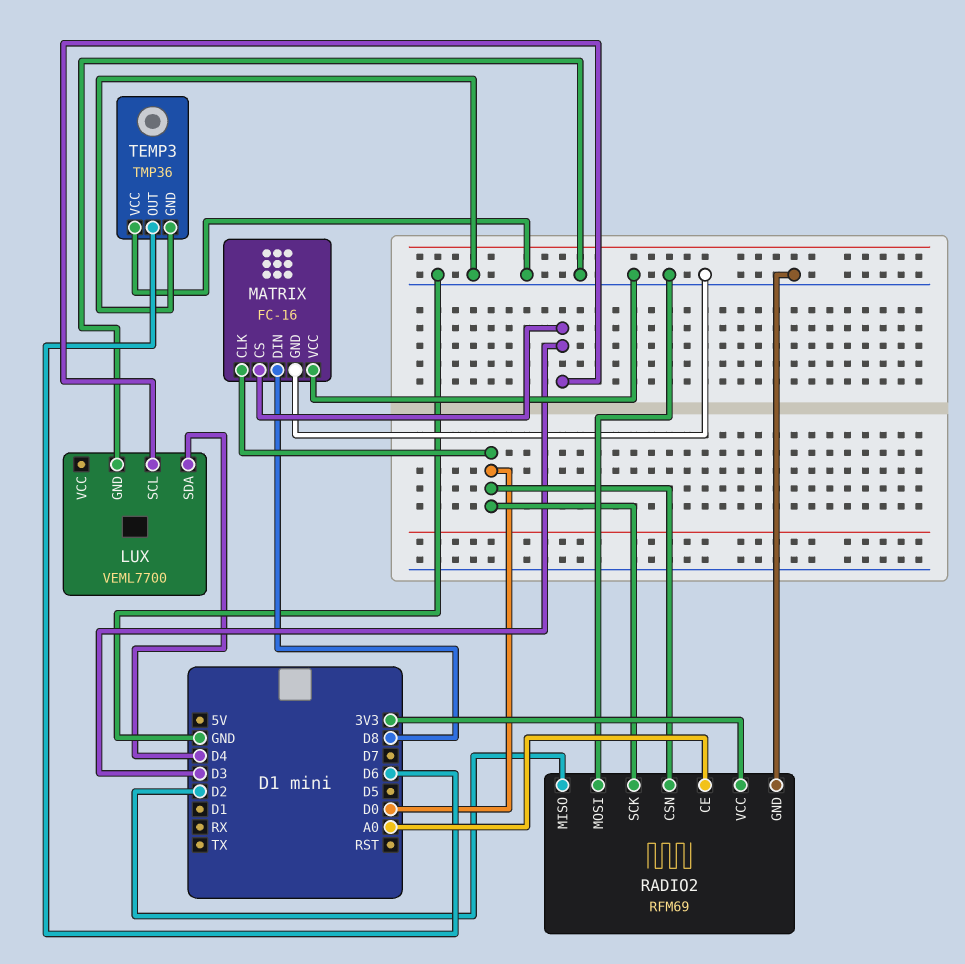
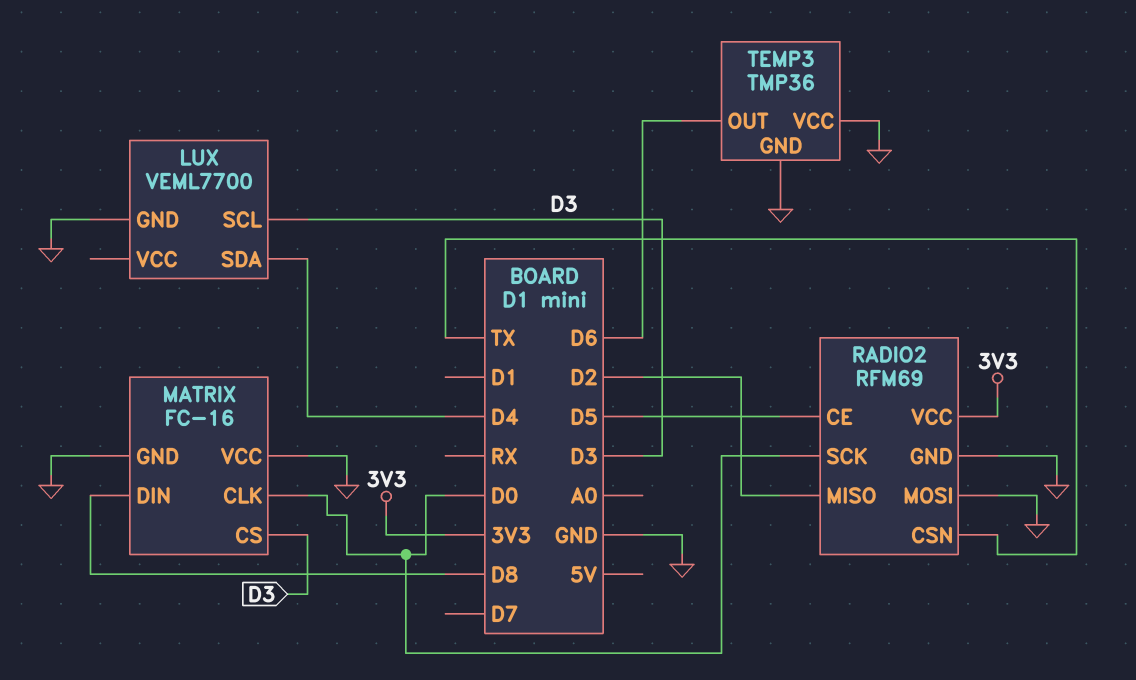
RADIO2 pin CE: A0 -> D5
RADIO2 pin CSN: D0 -> TX

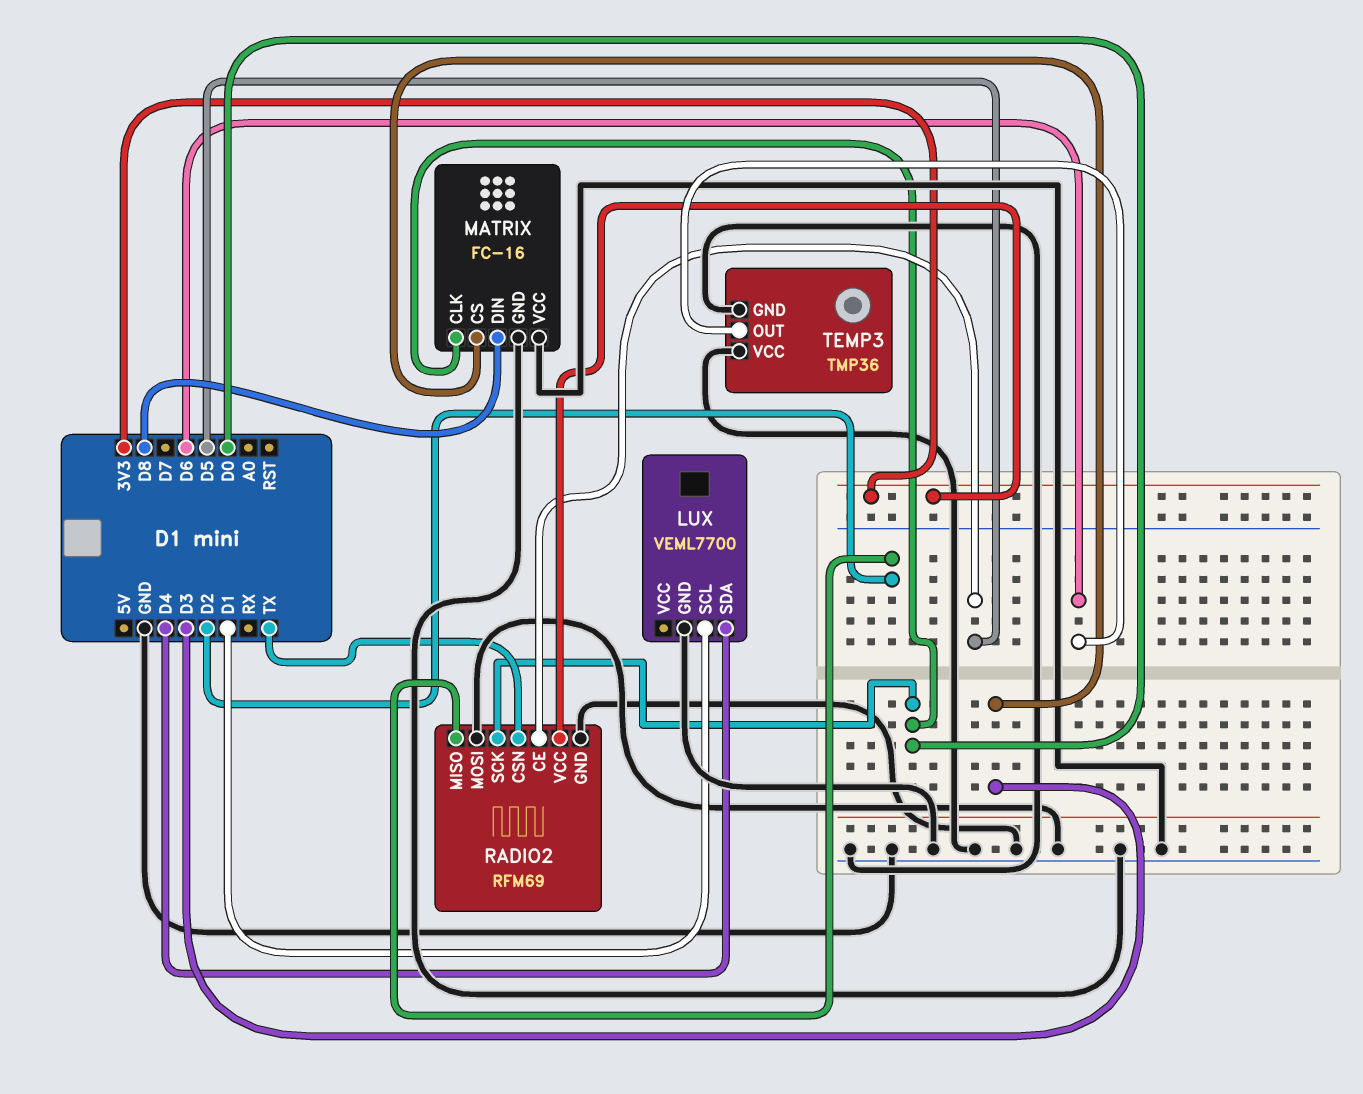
LUX pin SCL: D3 -> D1

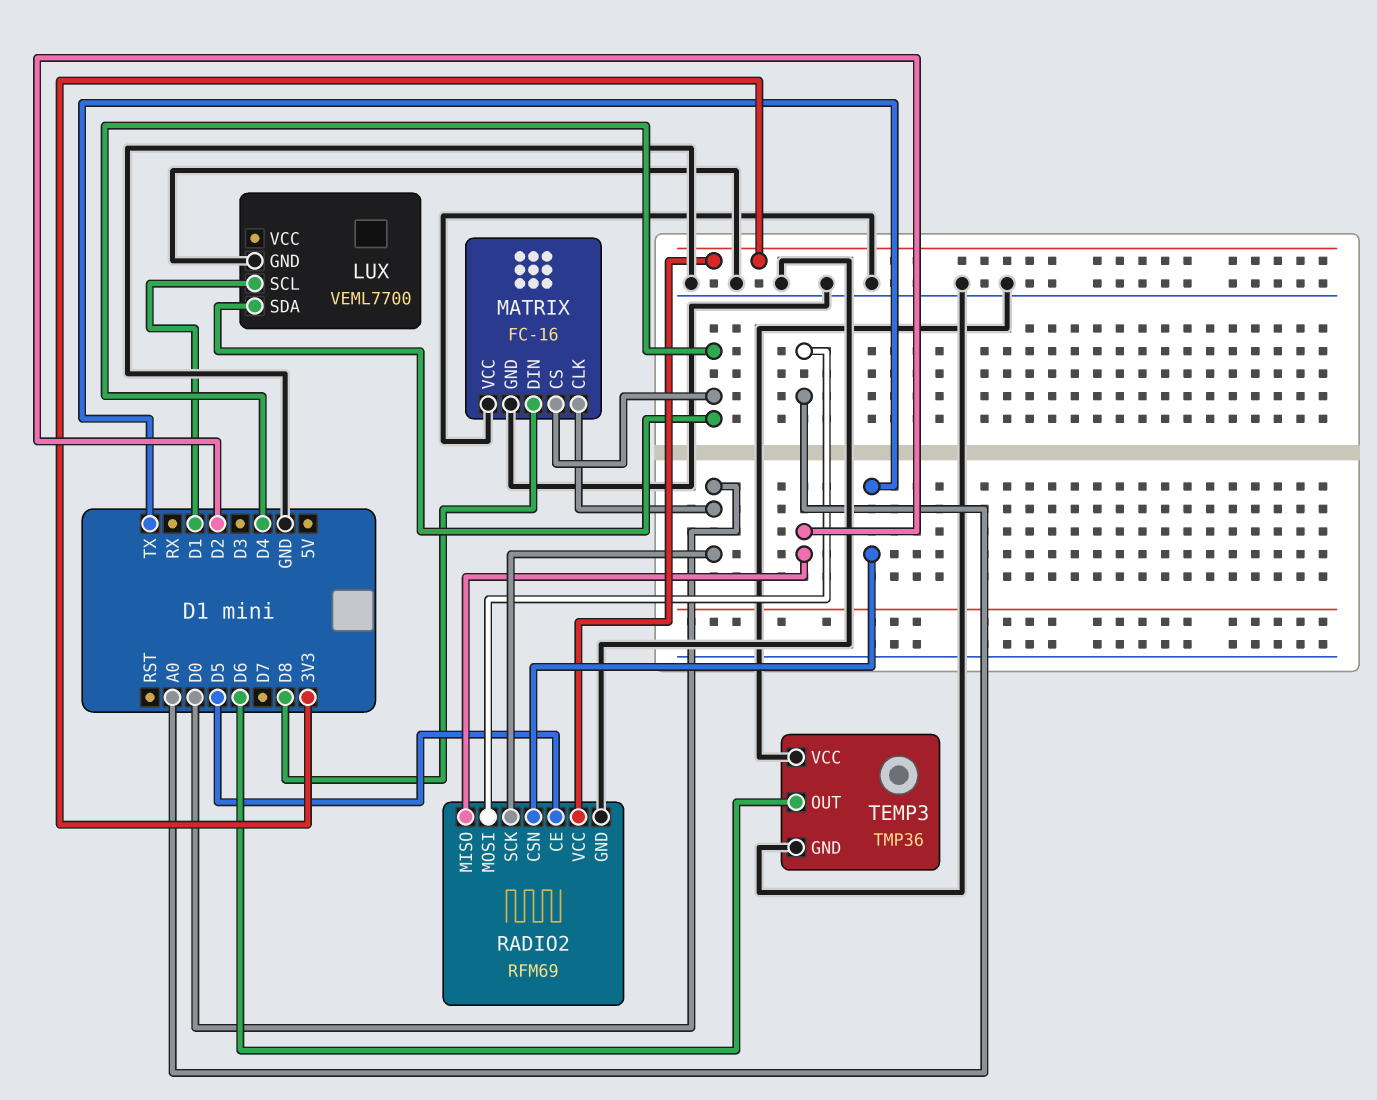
MATRIX pin CS: D3 -> D4
RADIO2 pin MOSI: GND -> A0

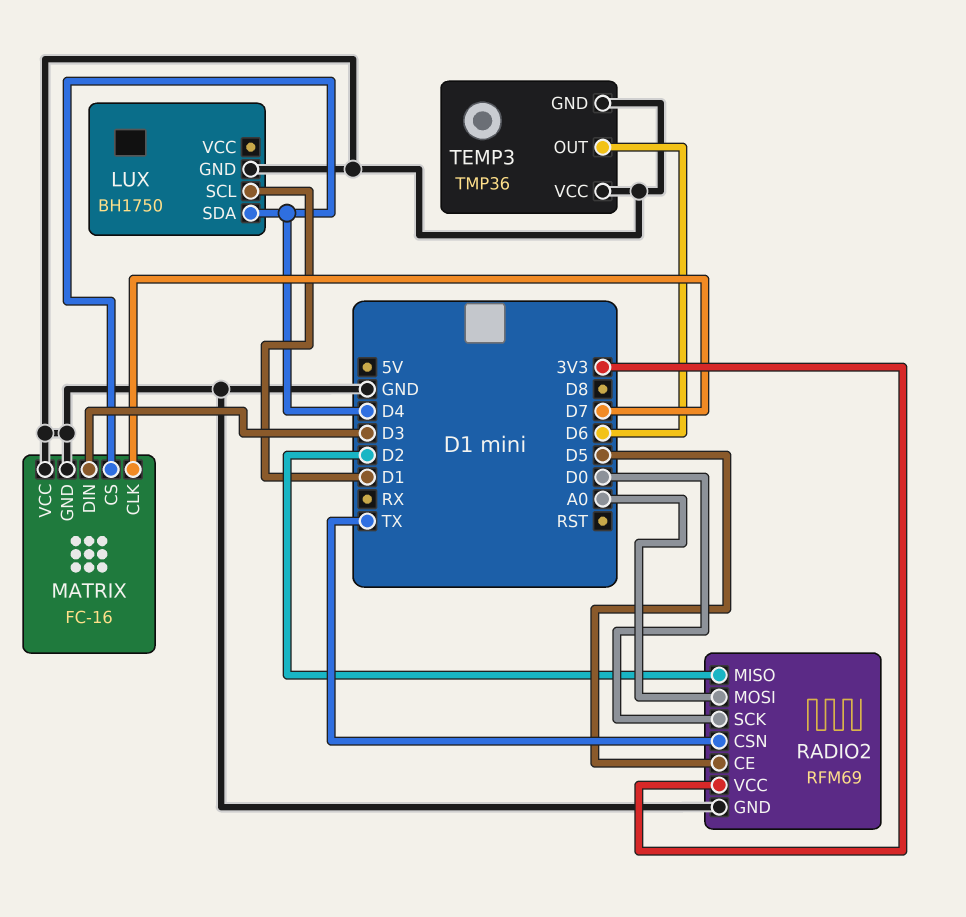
LUX: VEML7700 -> BH1750
MATRIX pin CLK: D0 -> D7
MATRIX pin DIN: D8 -> D3

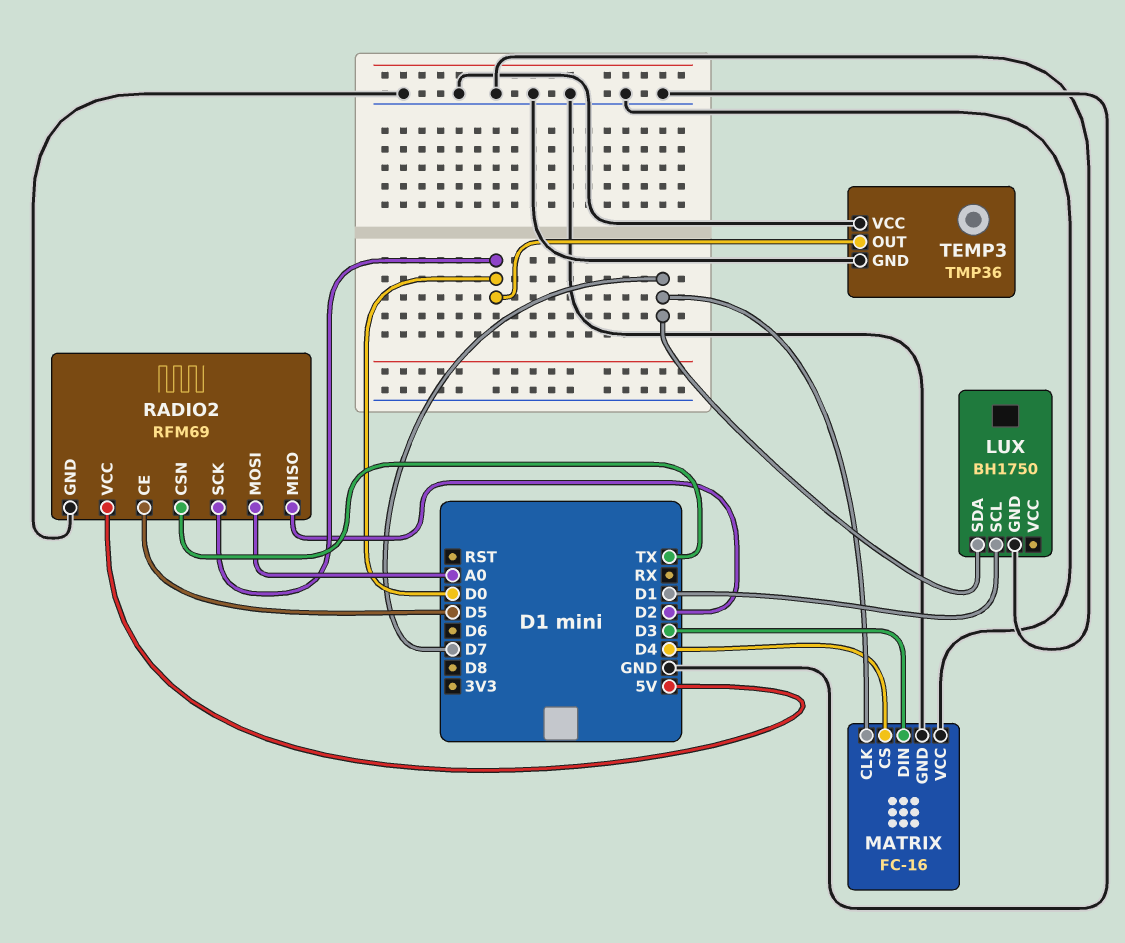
LUX pin SDA: D4 -> D7
RADIO2 pin VCC: 3V3 -> 5V
TEMP3 pin OUT: D6 -> D0

